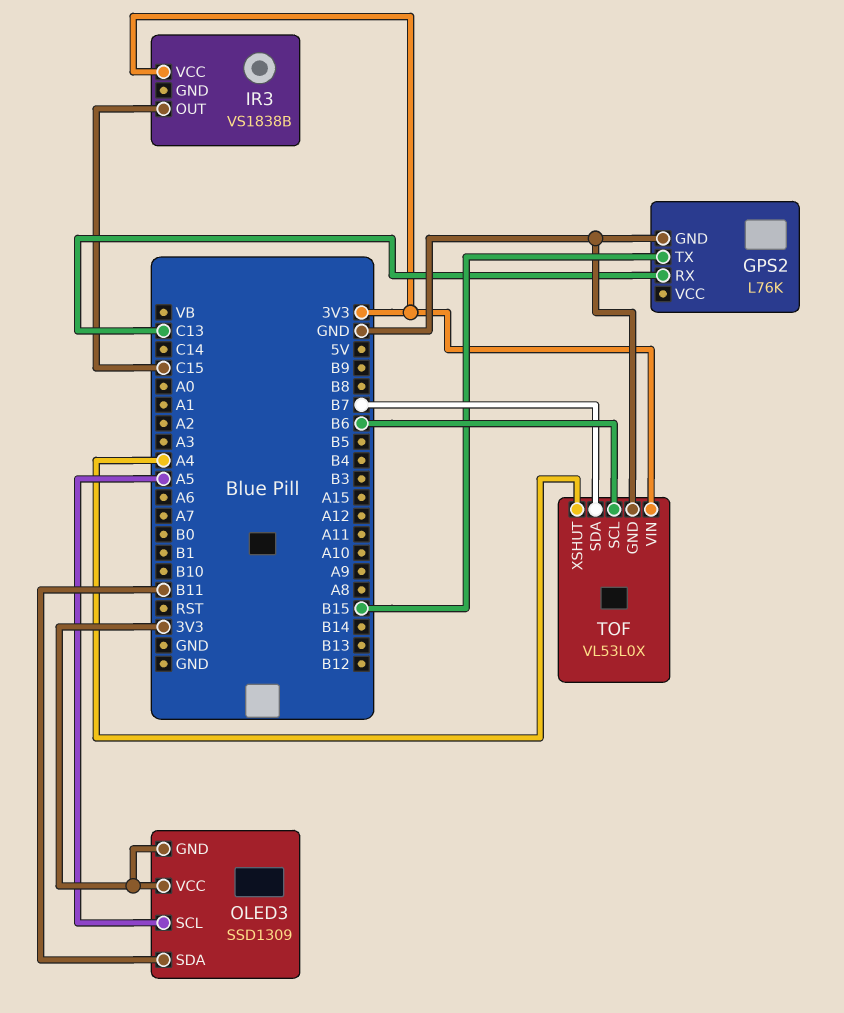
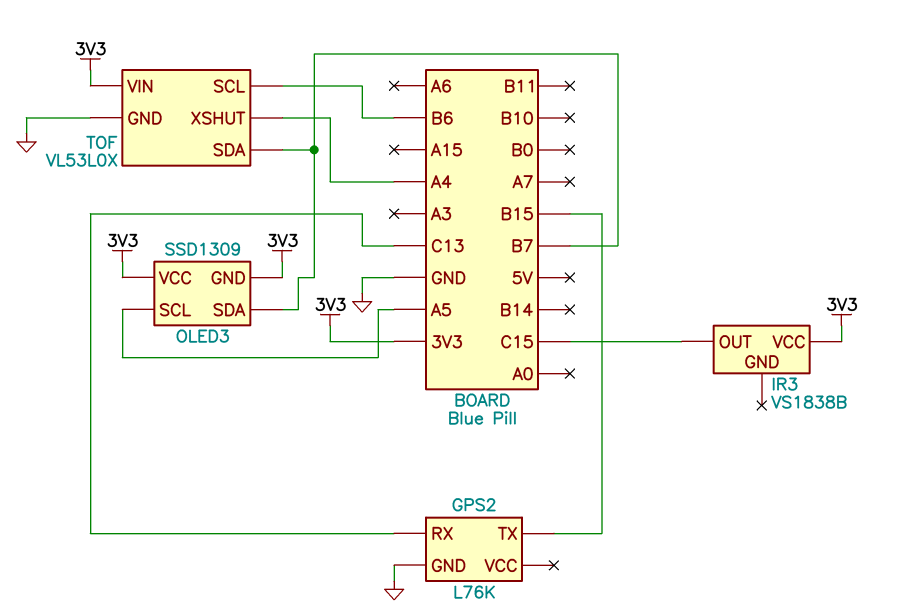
OLED3 pin SDA: B11 -> B7

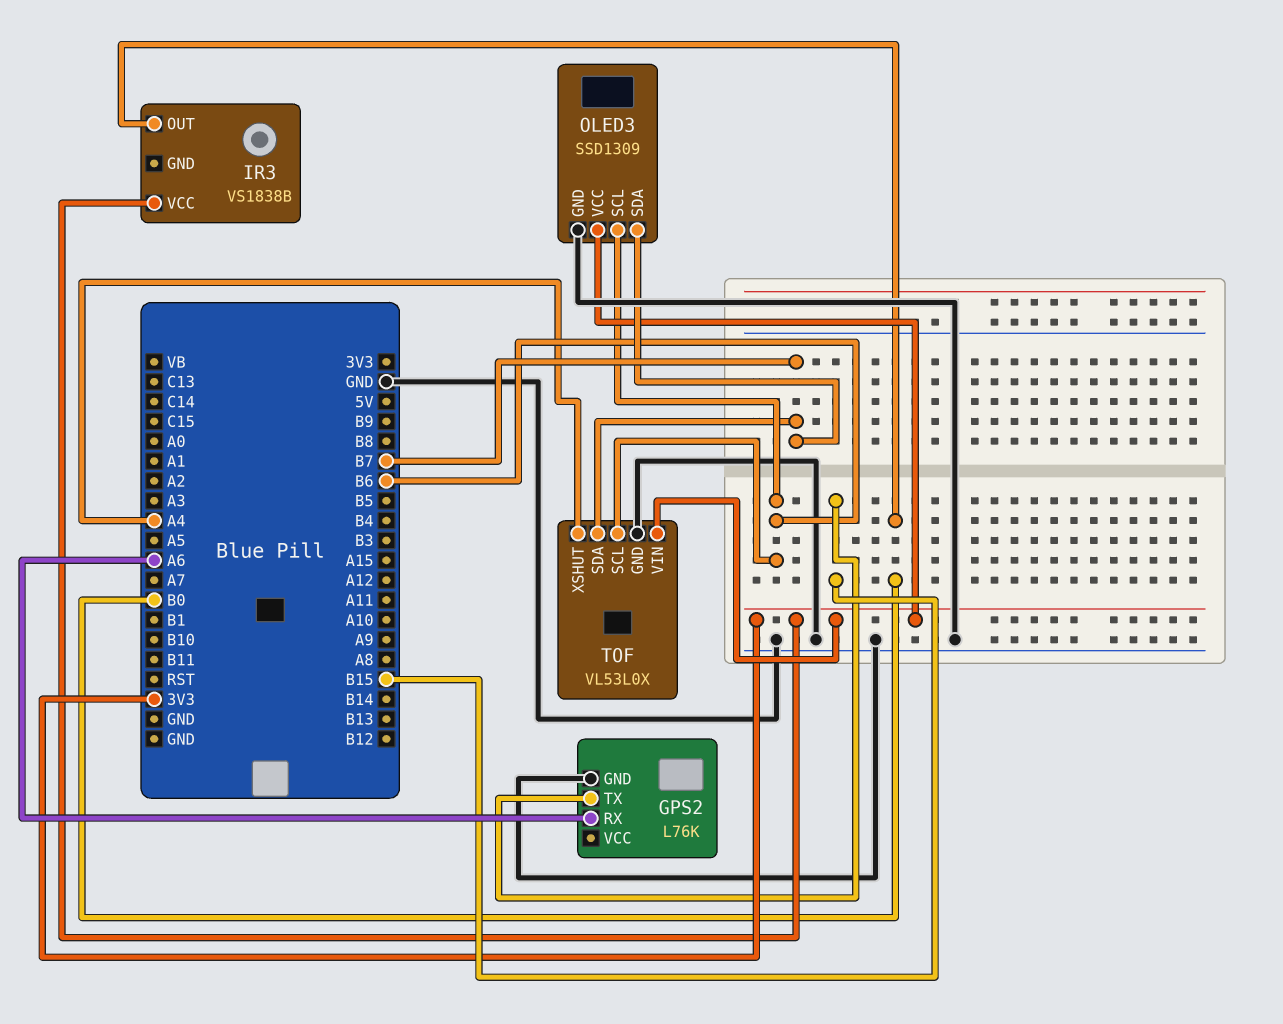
GPS2 pin RX: C13 -> A6
IR3 pin OUT: C15 -> B0
OLED3 pin GND: 3V3 -> GND
OLED3 pin SCL: A5 -> B6

